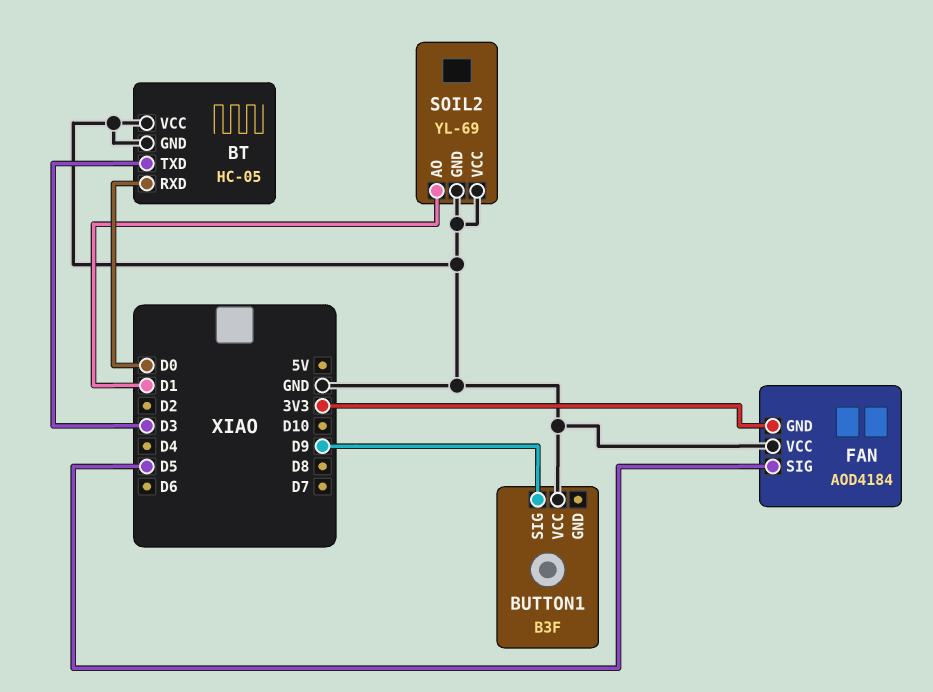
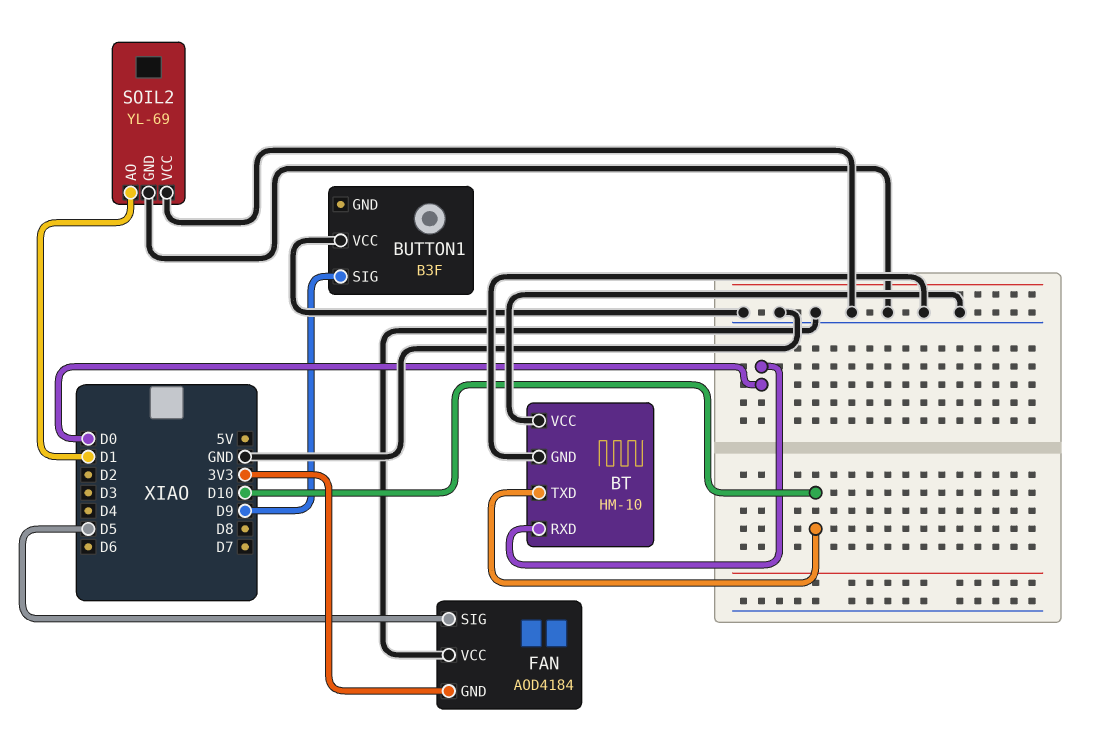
BT: HC-05 -> HM-10
BT pin TXD: D3 -> D10

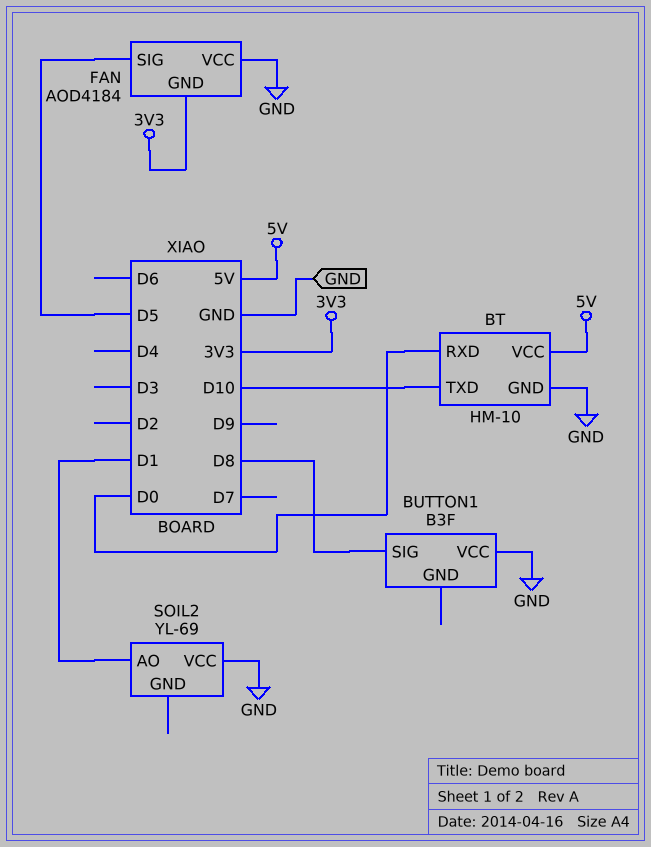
BT pin VCC: GND -> 5V
BUTTON1 pin SIG: D9 -> D8
SOIL2 pin GND: GND -> none

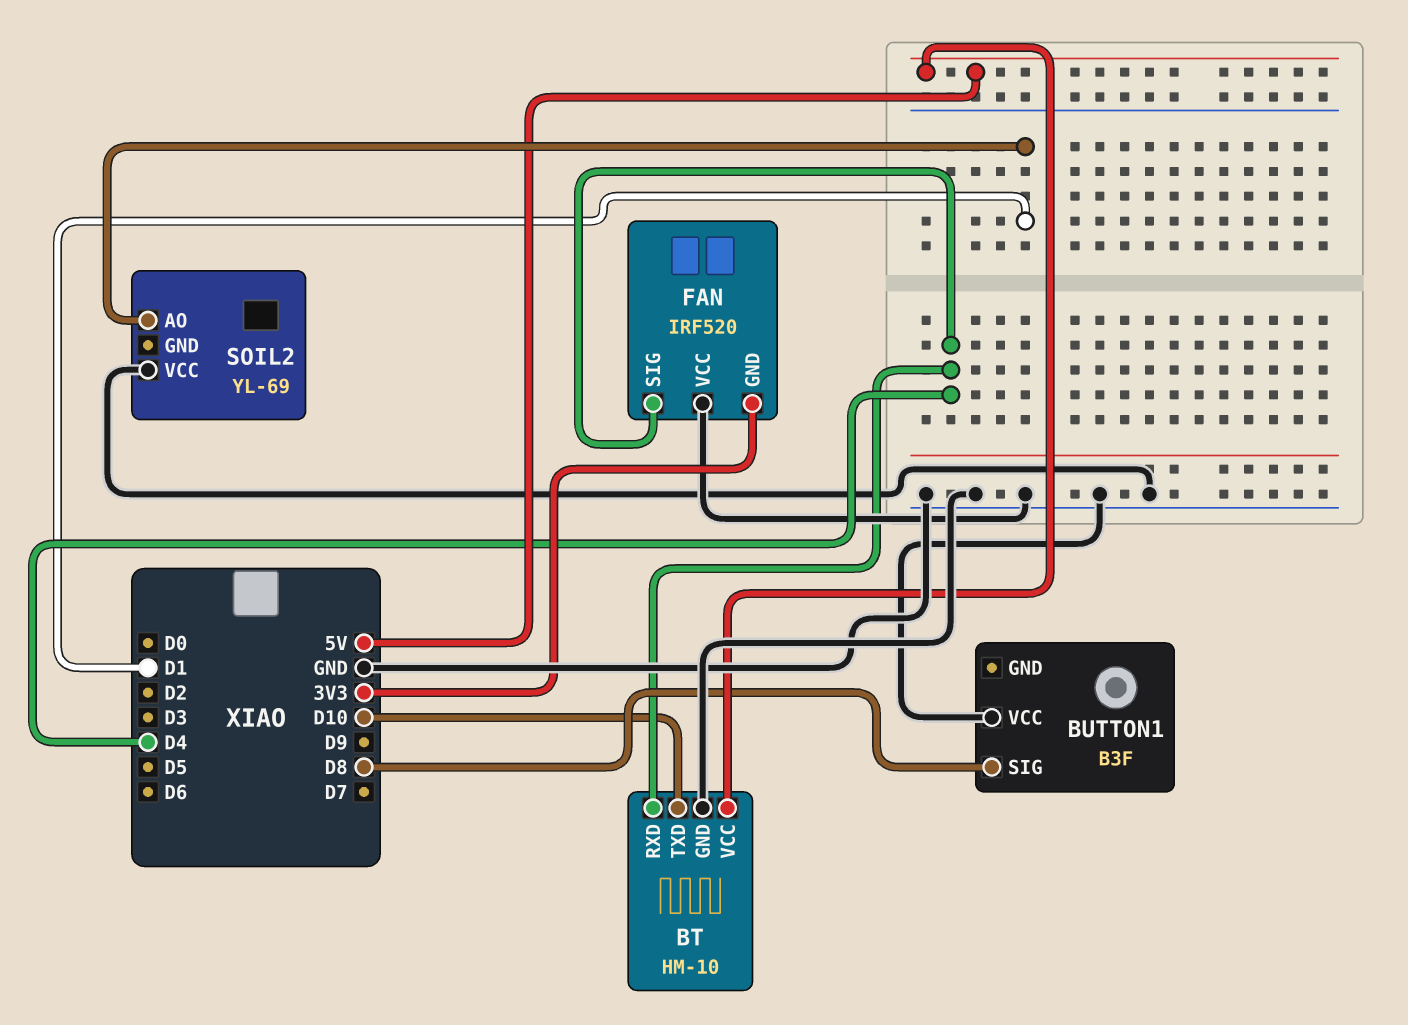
BT pin RXD: D0 -> D4
FAN: AOD4184 -> IRF520
FAN pin SIG: D5 -> D4

